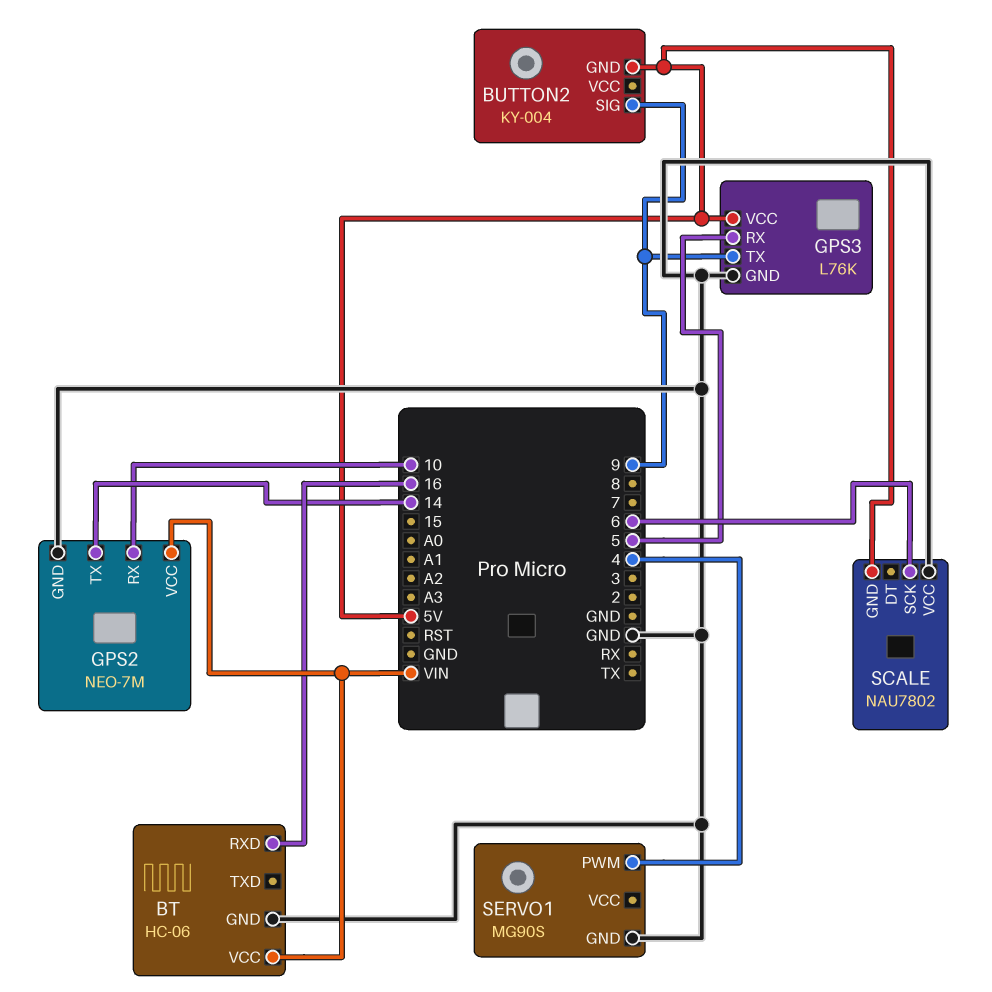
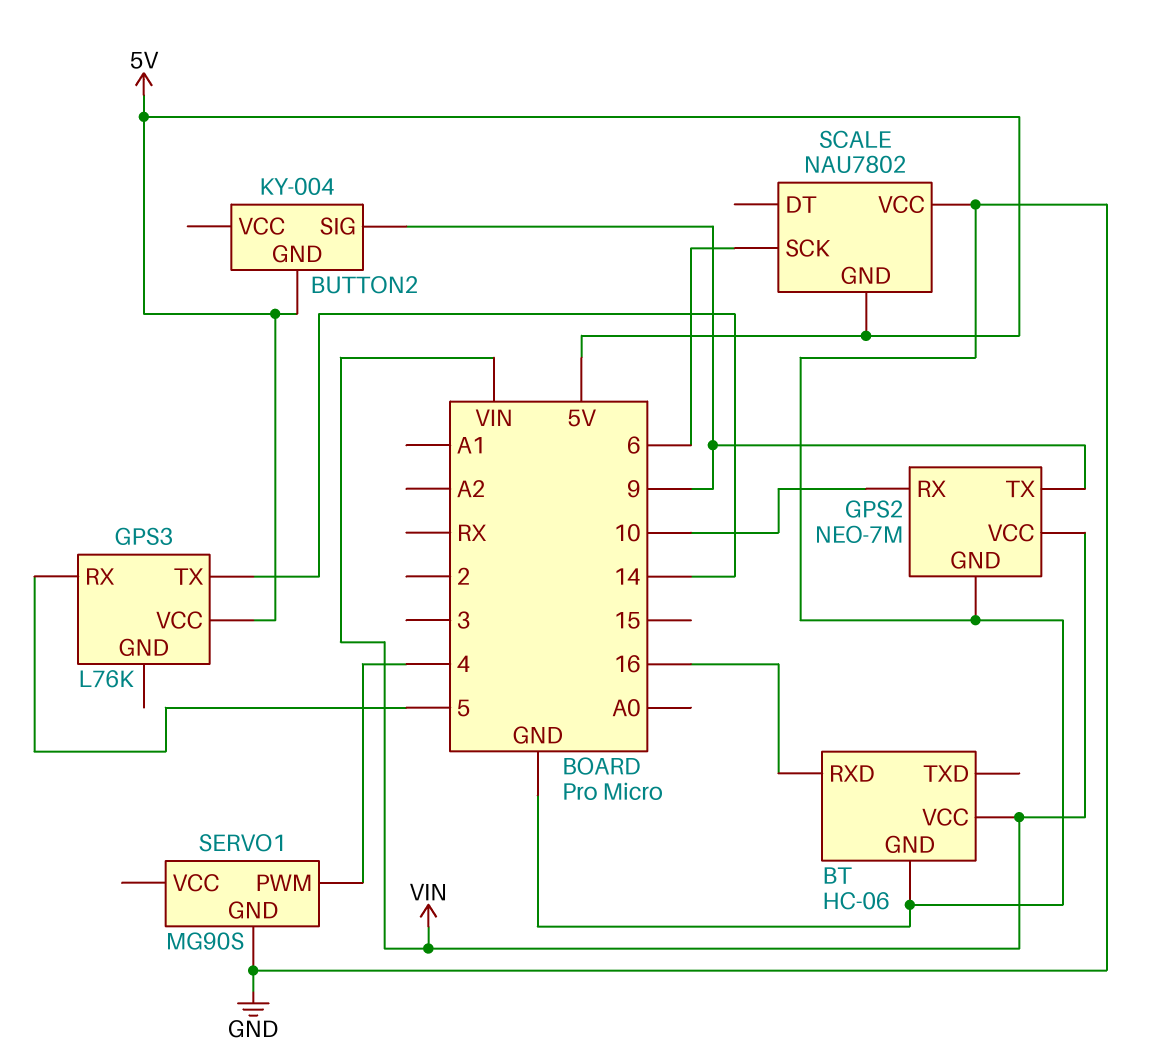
GPS2 pin TX: 14 -> 9
GPS3 pin GND: GND -> none
GPS3 pin TX: 9 -> 14

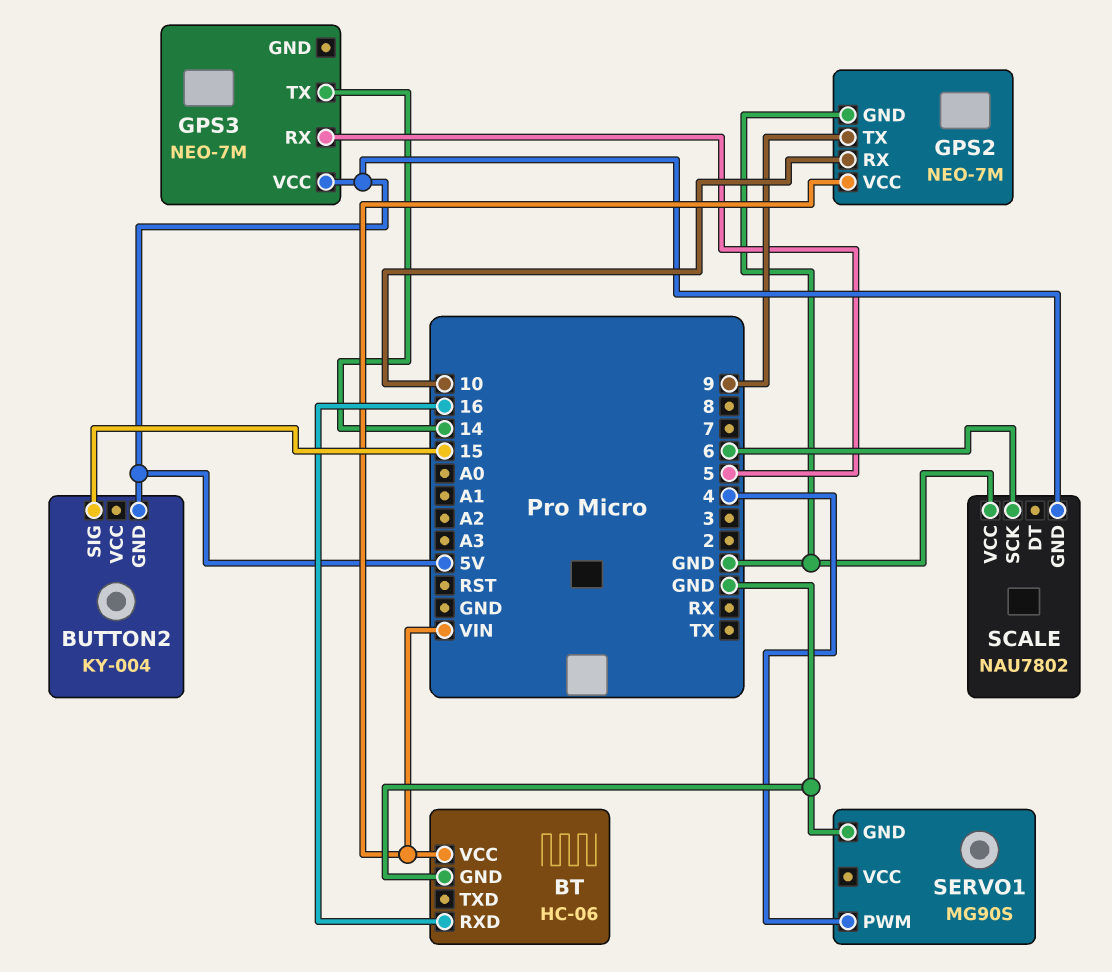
BUTTON2 pin SIG: 9 -> 15
GPS3: L76K -> NEO-7M

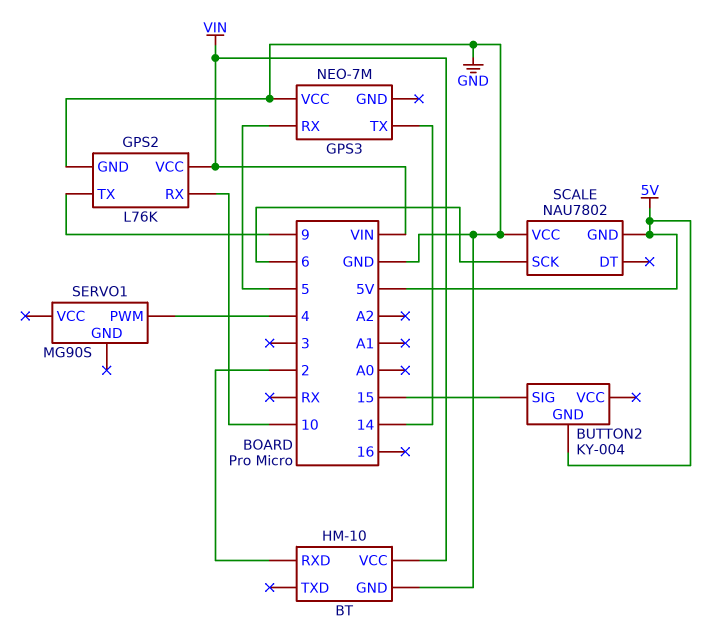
BT: HC-06 -> HM-10
BT pin RXD: 16 -> 2
GPS2: NEO-7M -> L76K
GPS3 pin VCC: 5V -> GND
SERVO1 pin GND: GND -> none

